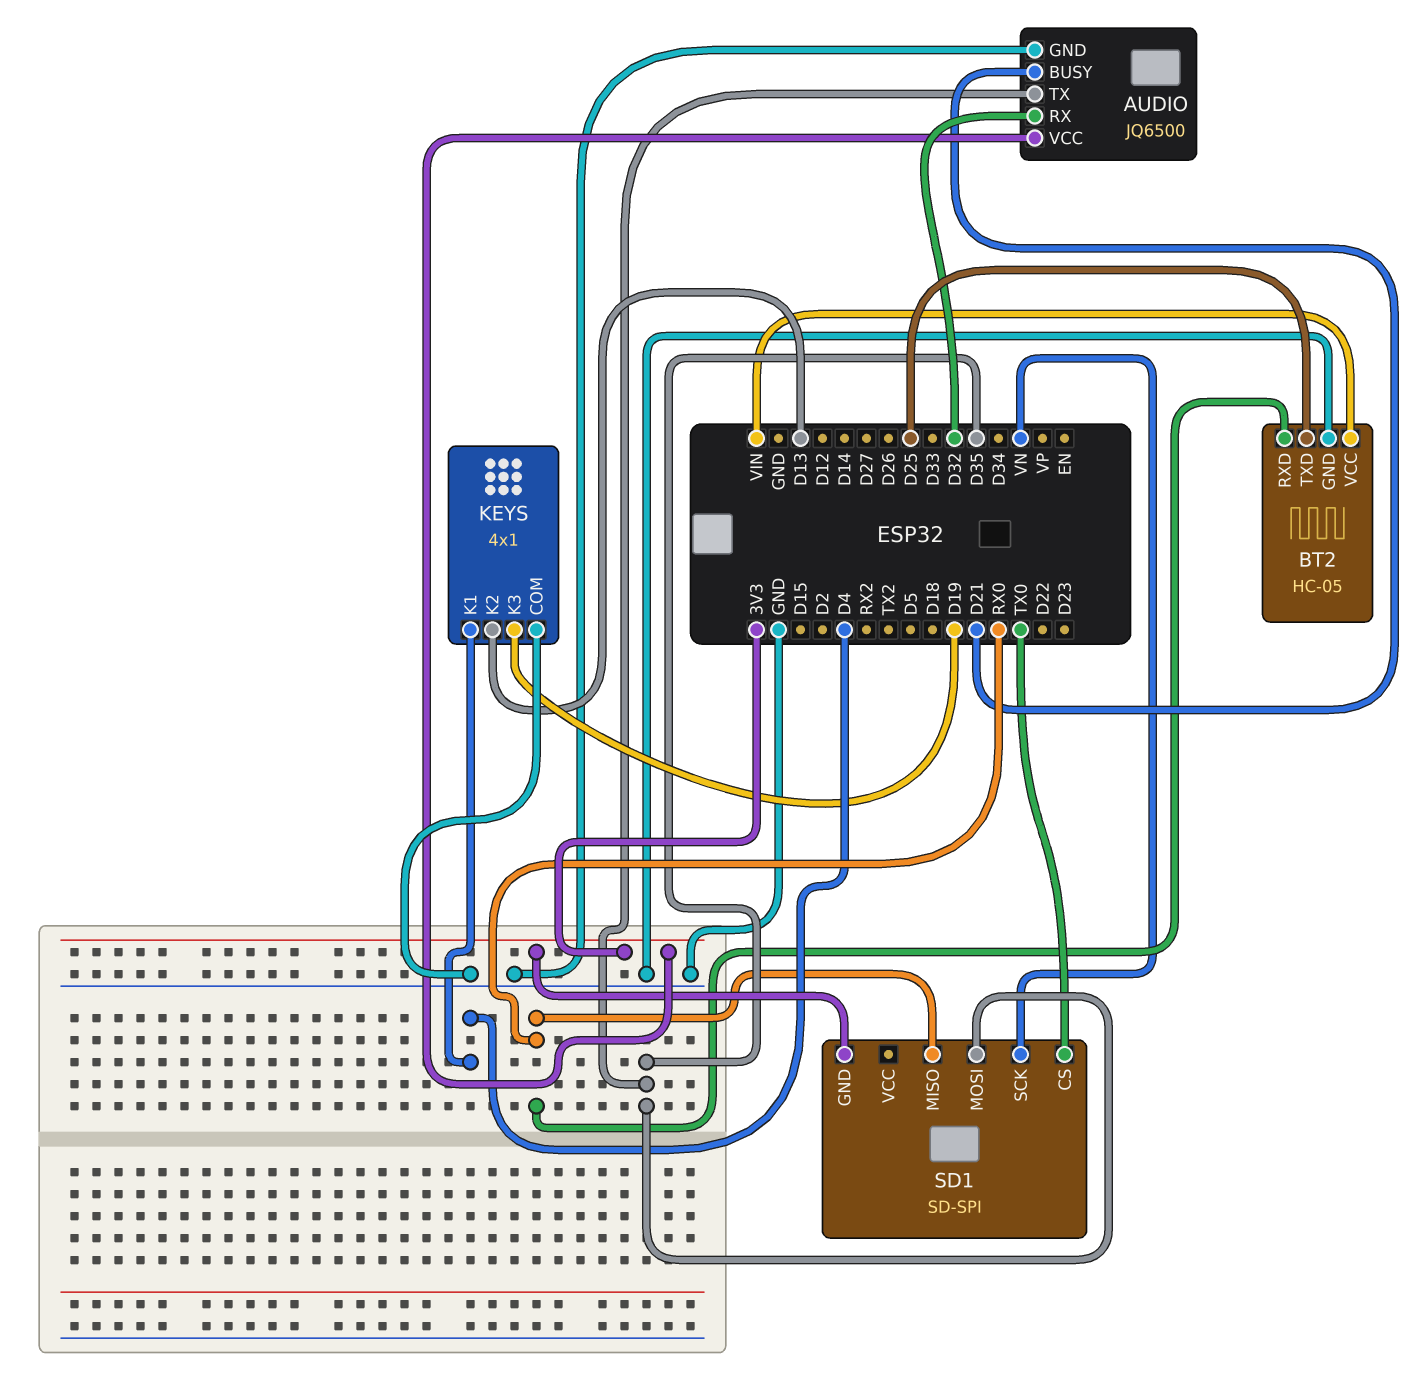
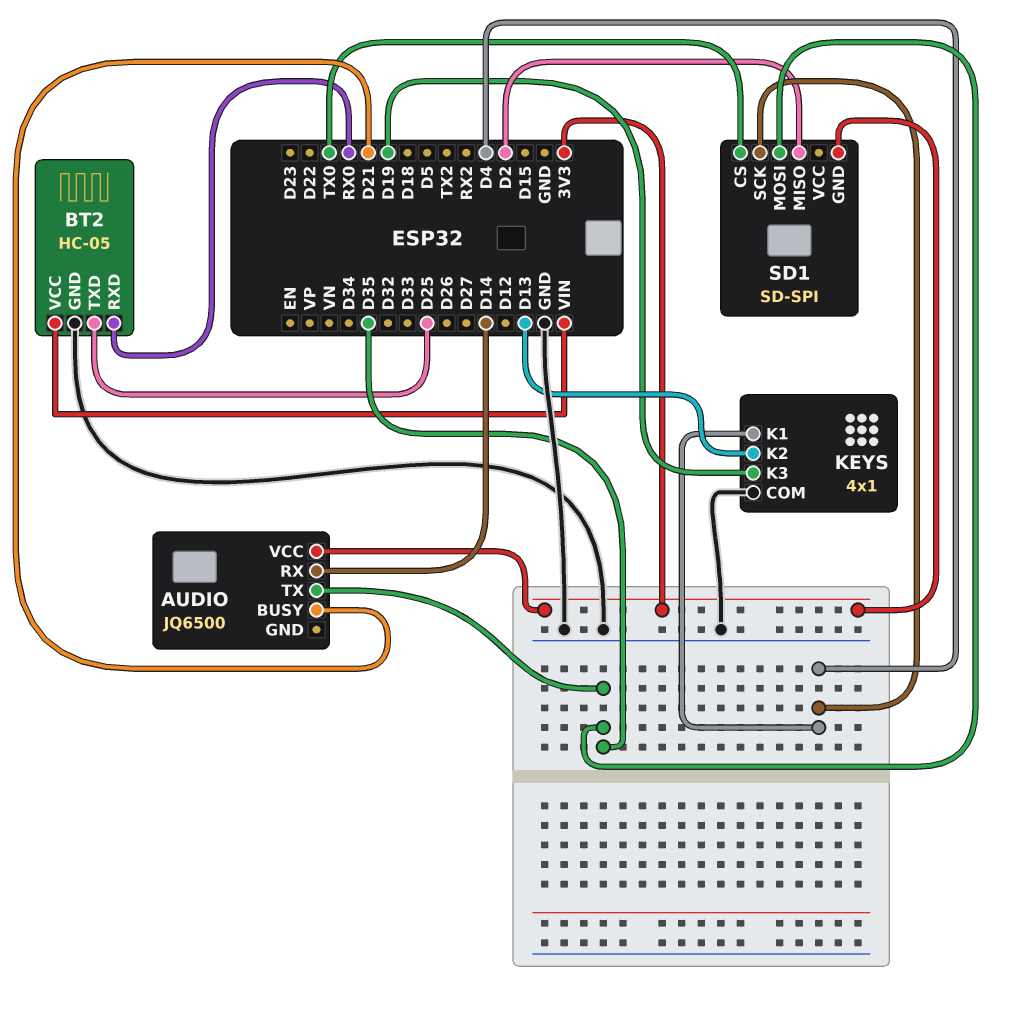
AUDIO pin GND: GND -> none
AUDIO pin RX: D32 -> D14
SD1 pin MISO: RX0 -> D2
SD1 pin SCK: VN -> D4

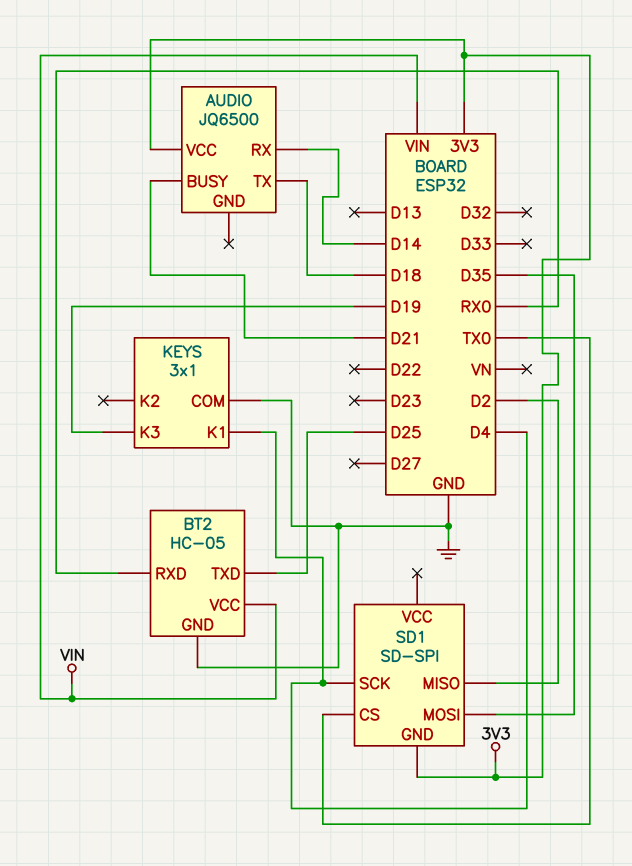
AUDIO pin TX: D35 -> D18
KEYS: 4x1 -> 3x1
KEYS pin K2: D13 -> none

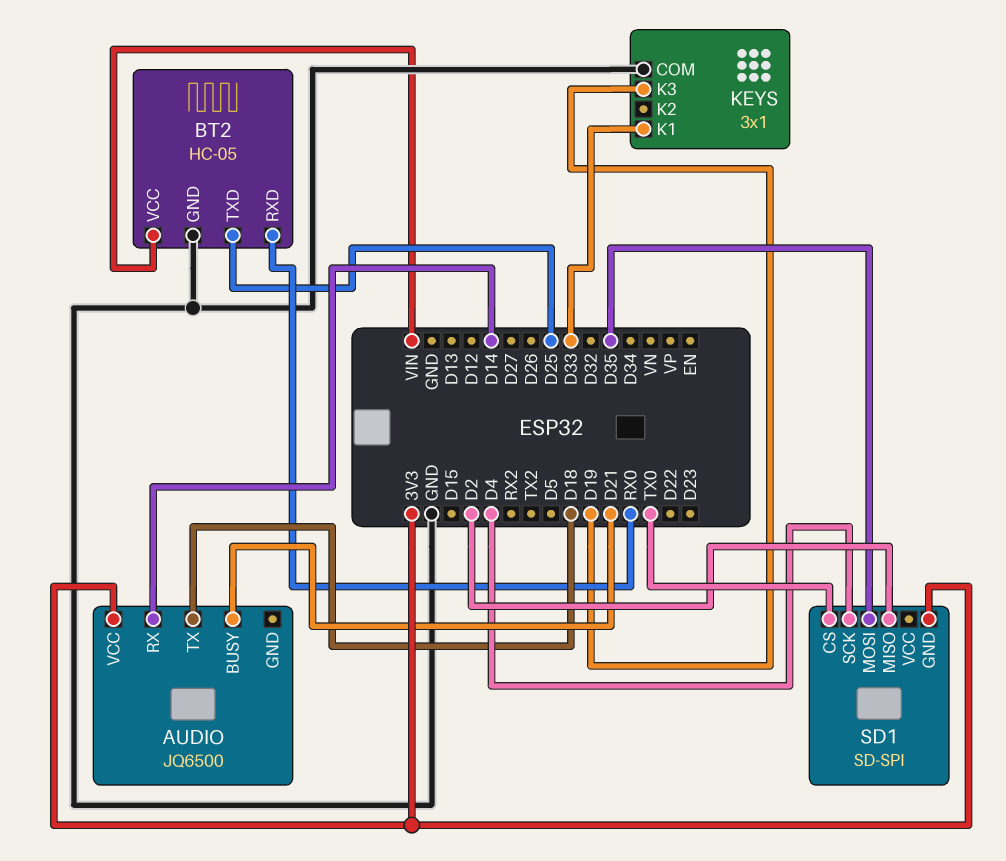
KEYS pin K1: D4 -> D33

